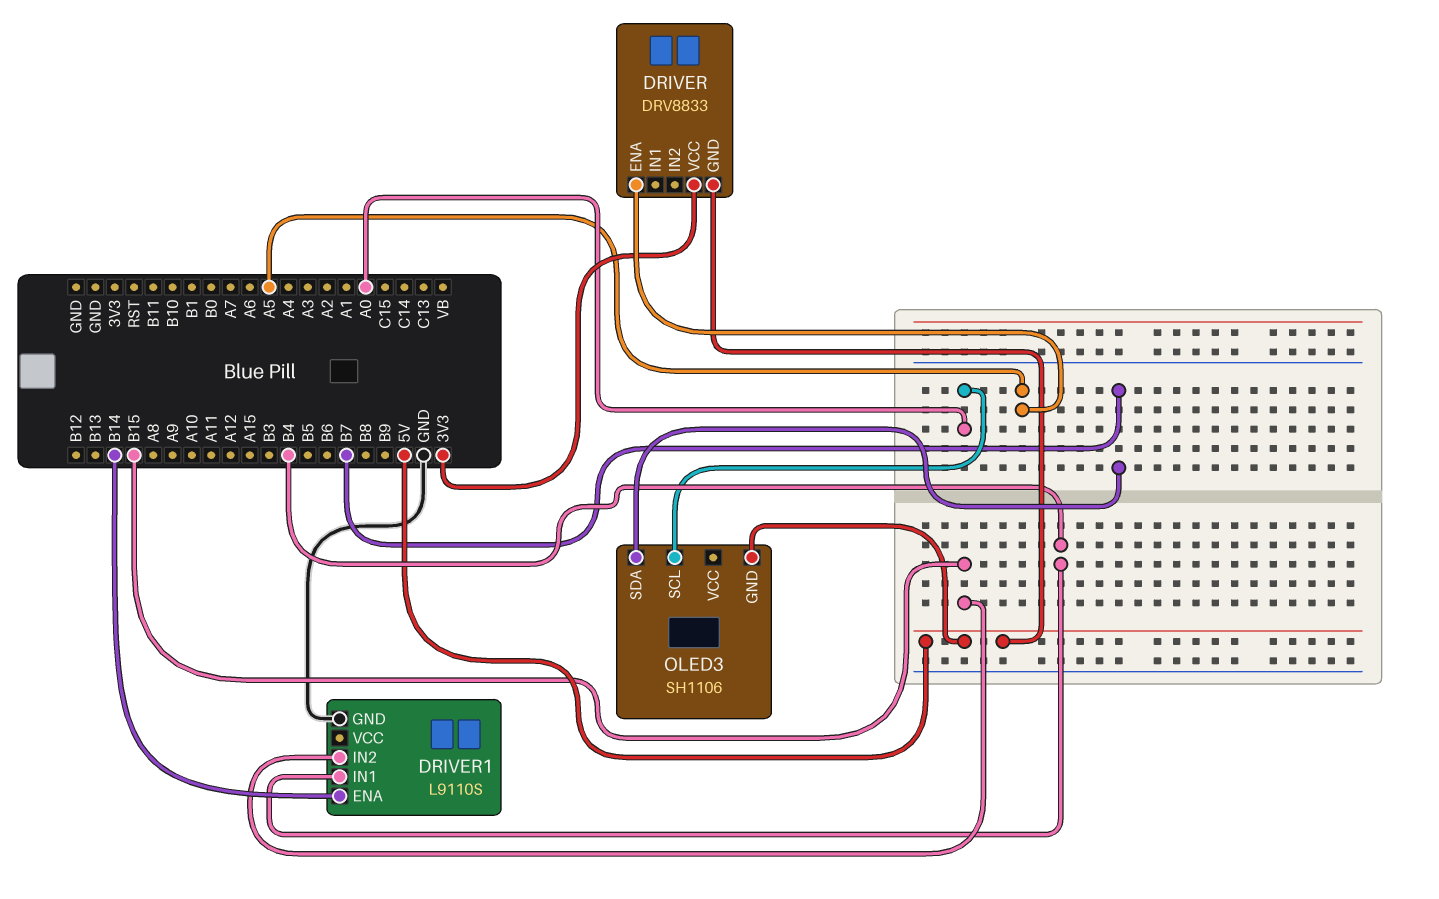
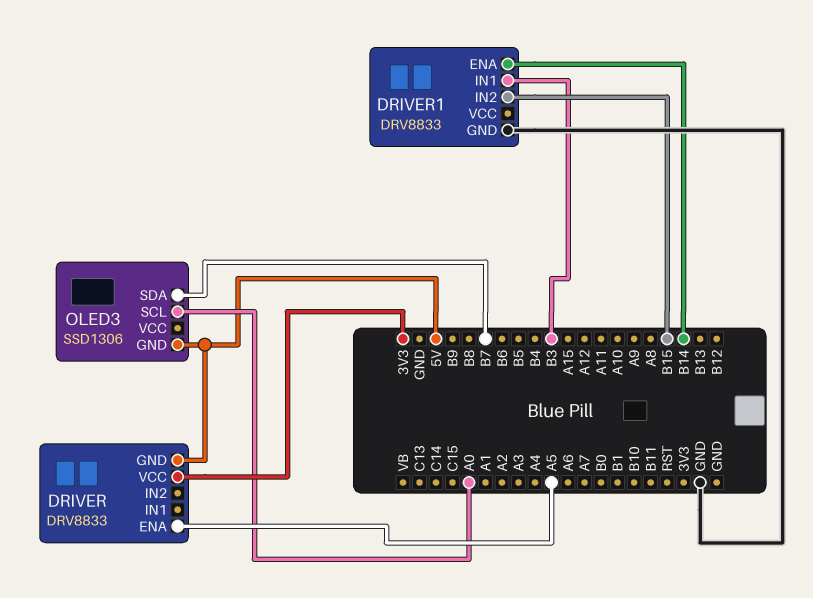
DRIVER1: L9110S -> DRV8833
DRIVER1 pin IN1: B4 -> B3
OLED3: SH1106 -> SSD1306

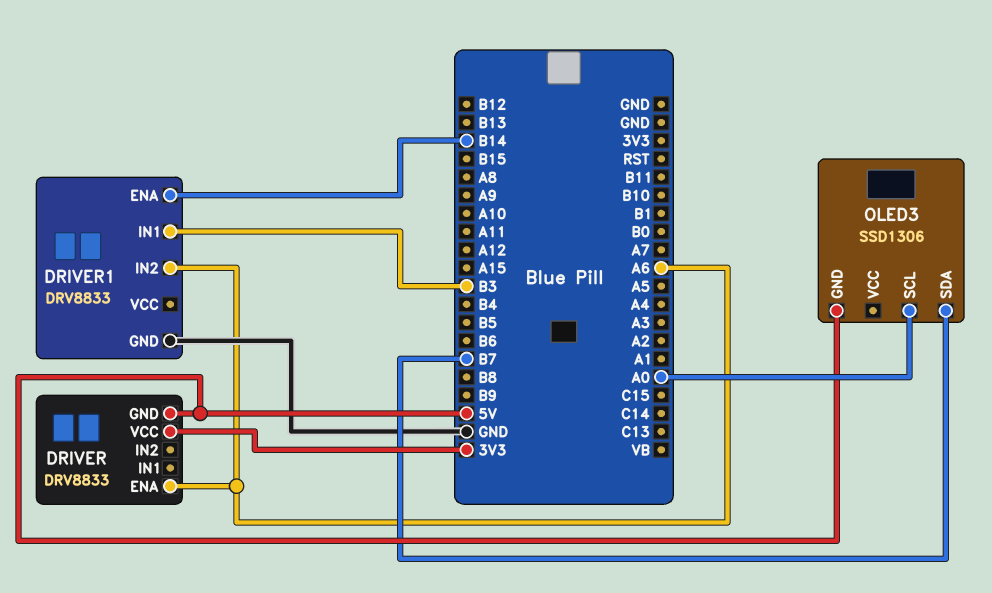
DRIVER pin ENA: A5 -> A6
DRIVER1 pin IN2: B15 -> A6

